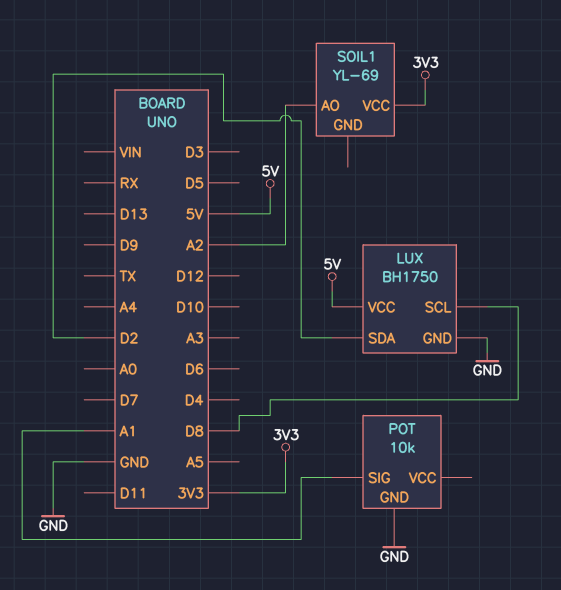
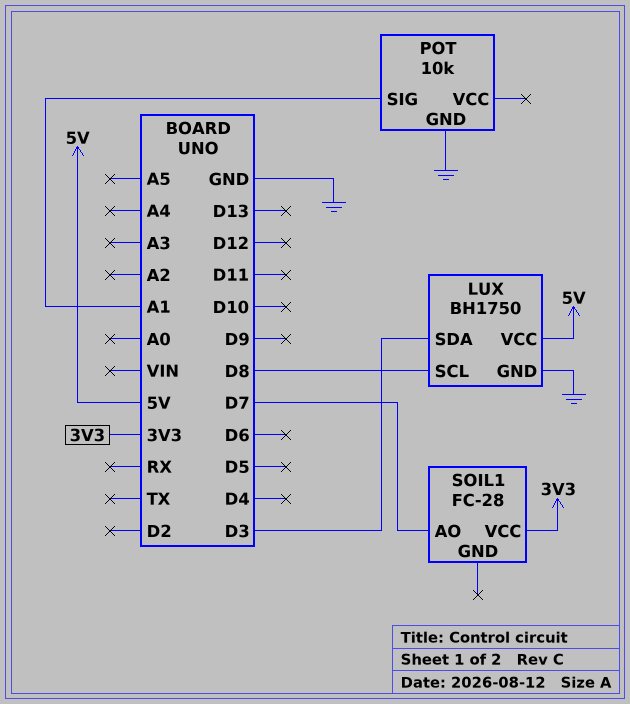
LUX pin SDA: D2 -> D3
SOIL1: YL-69 -> FC-28
SOIL1 pin AO: A2 -> D7

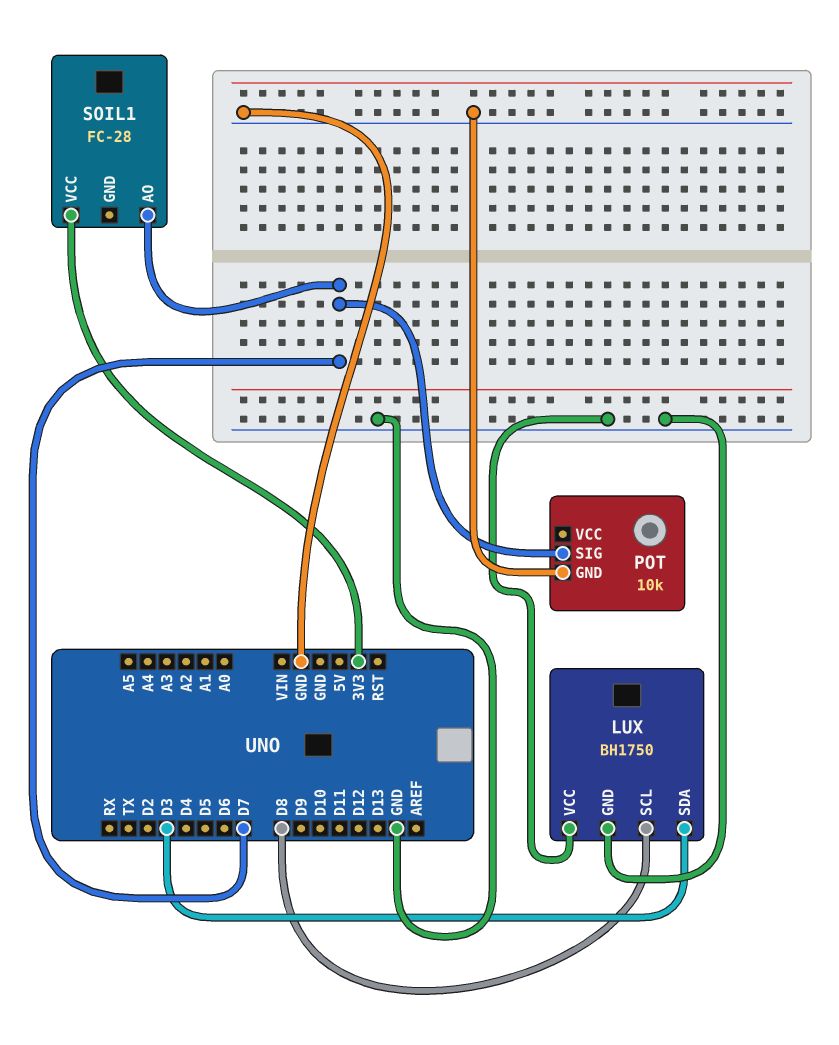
LUX pin VCC: 5V -> GND
POT pin SIG: A1 -> D7

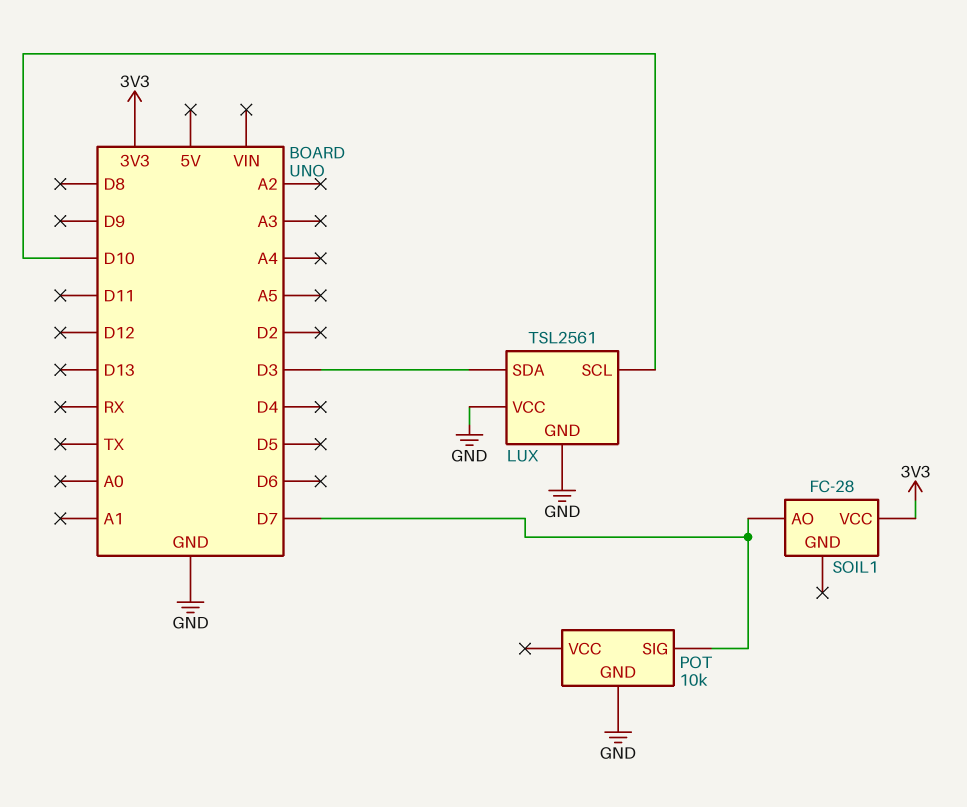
LUX: BH1750 -> TSL2561
LUX pin SCL: D8 -> D10

